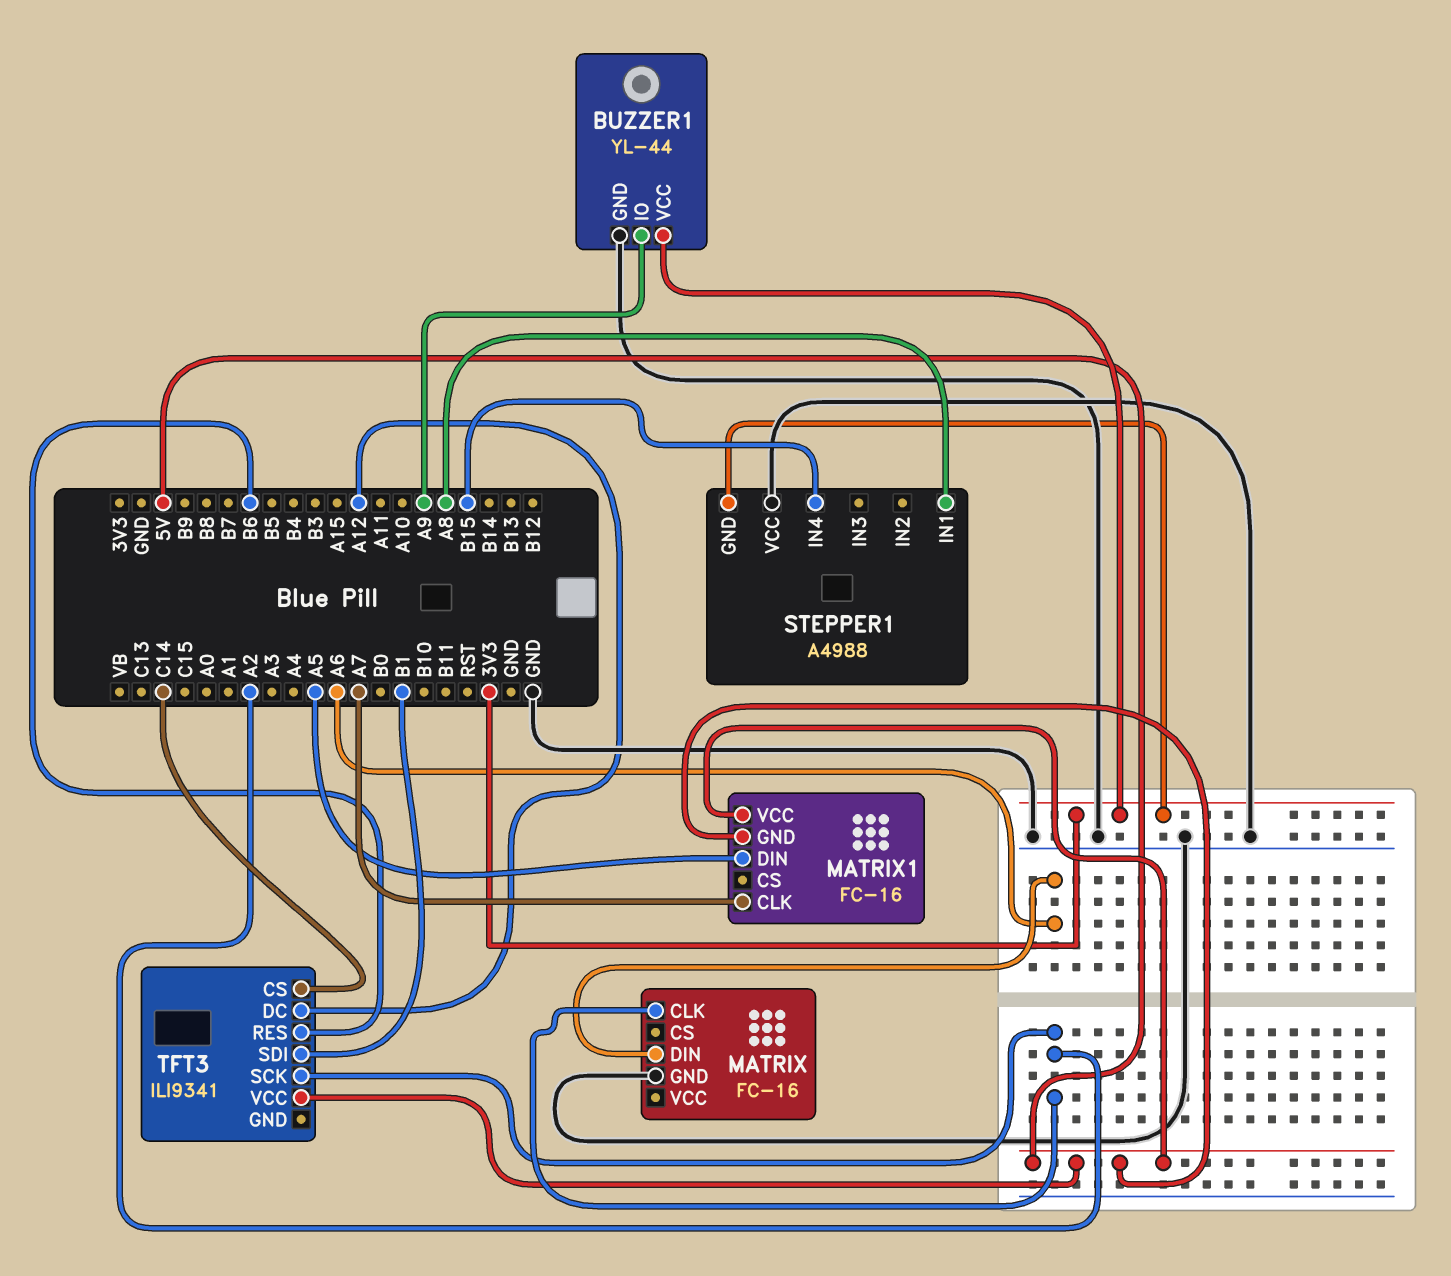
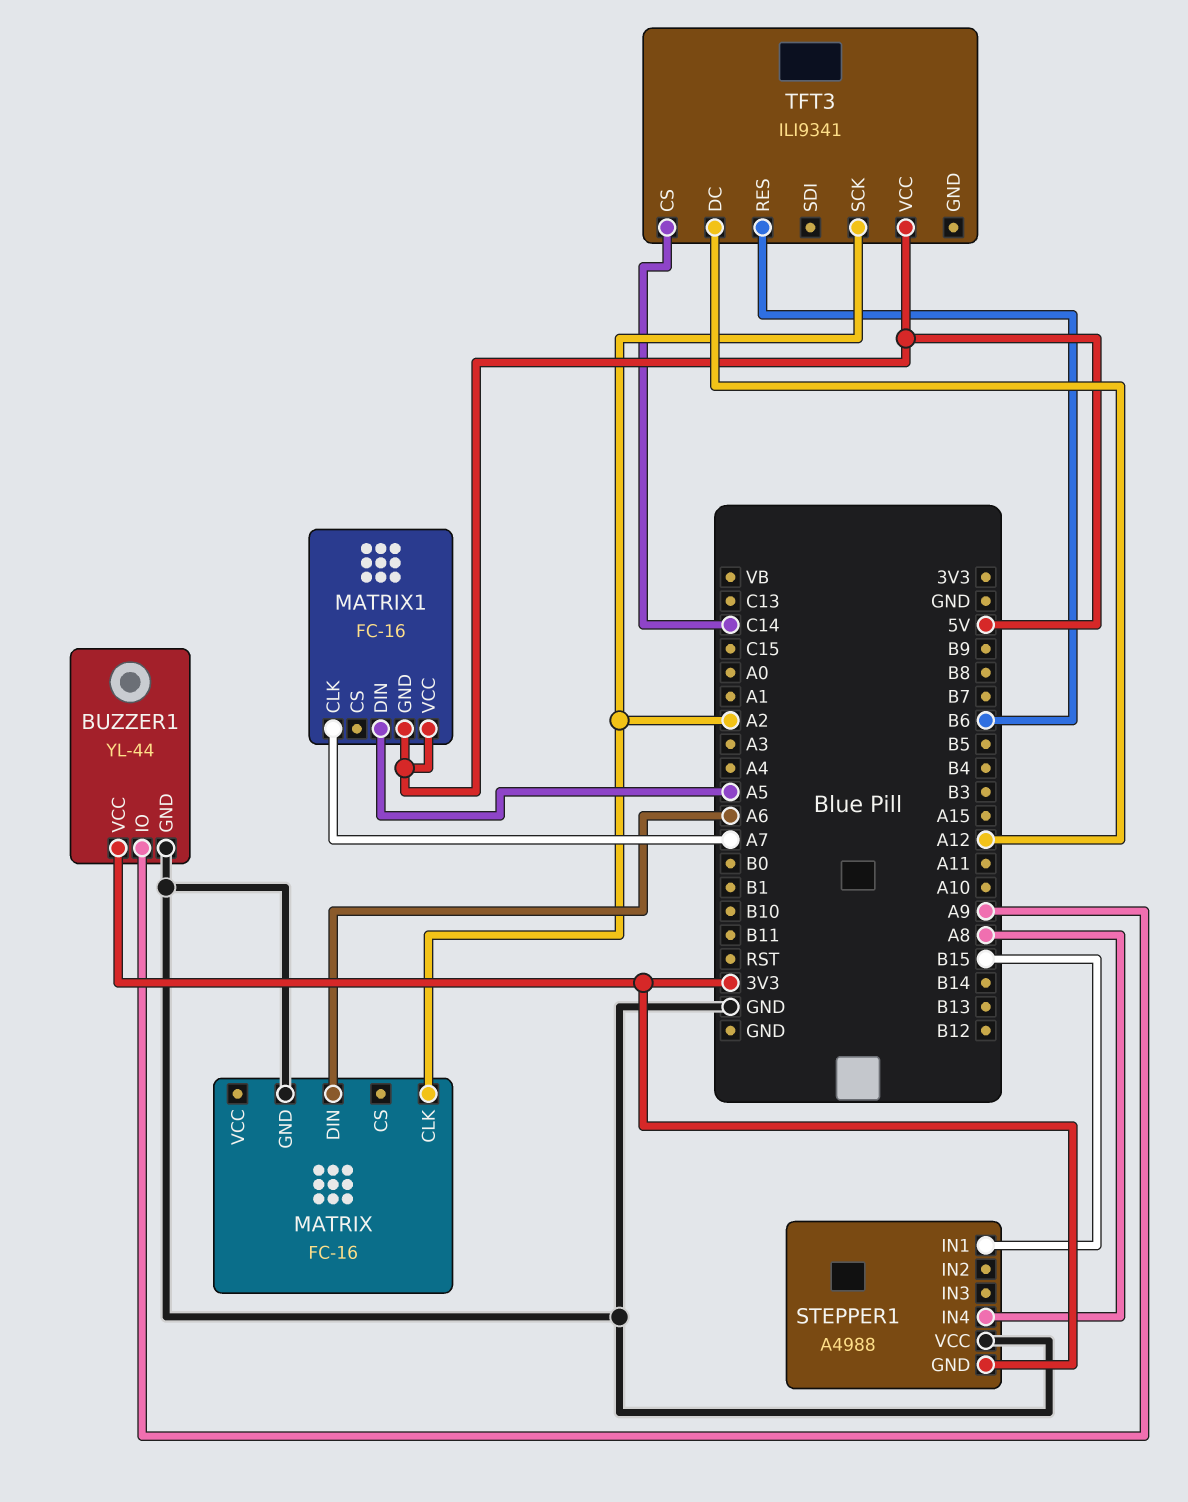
STEPPER1 pin IN1: A8 -> B15
STEPPER1 pin IN4: B15 -> A8
TFT3 pin SDI: B1 -> none

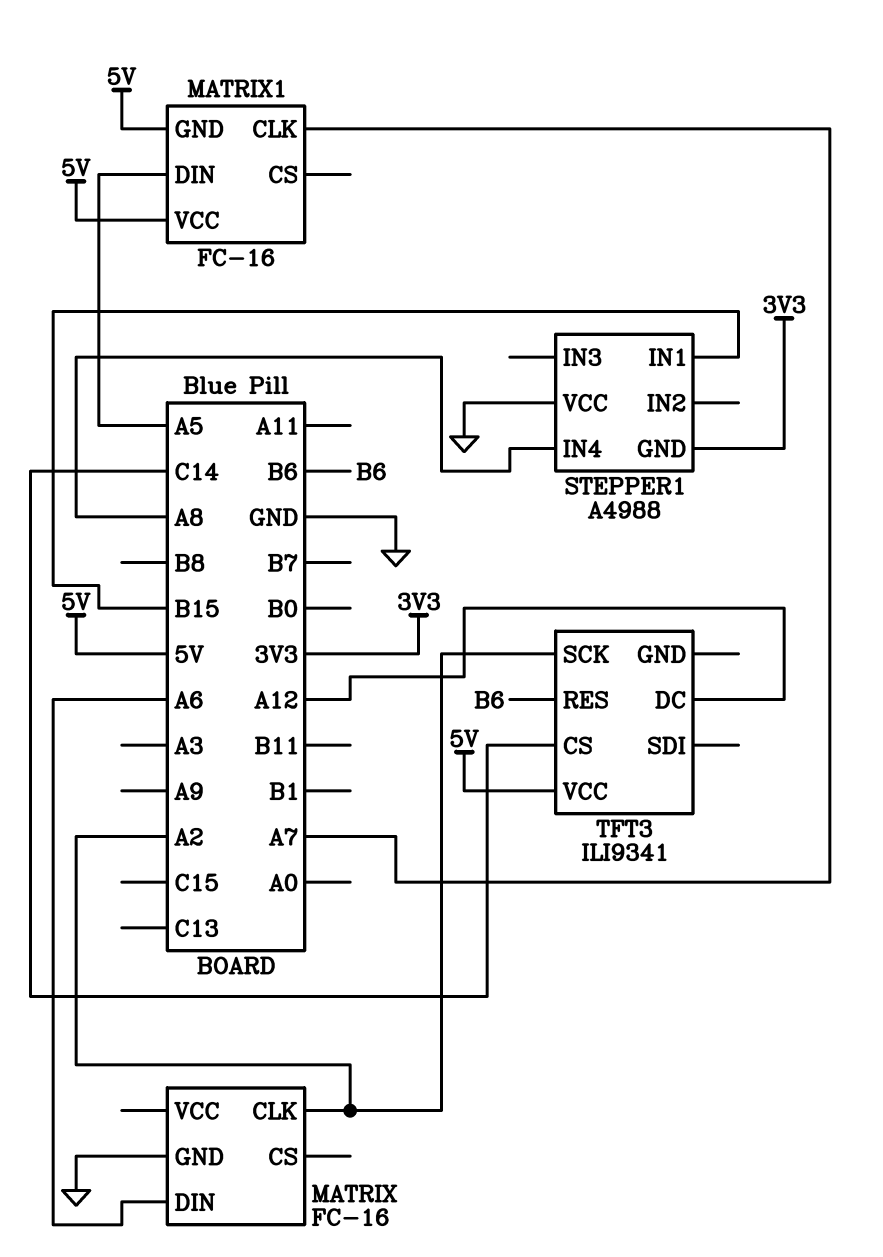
BUZZER1: YL-44 -> none
BUZZER1 pin GND: GND -> none
BUZZER1 pin IO: A9 -> none
BUZZER1 pin VCC: 3V3 -> none

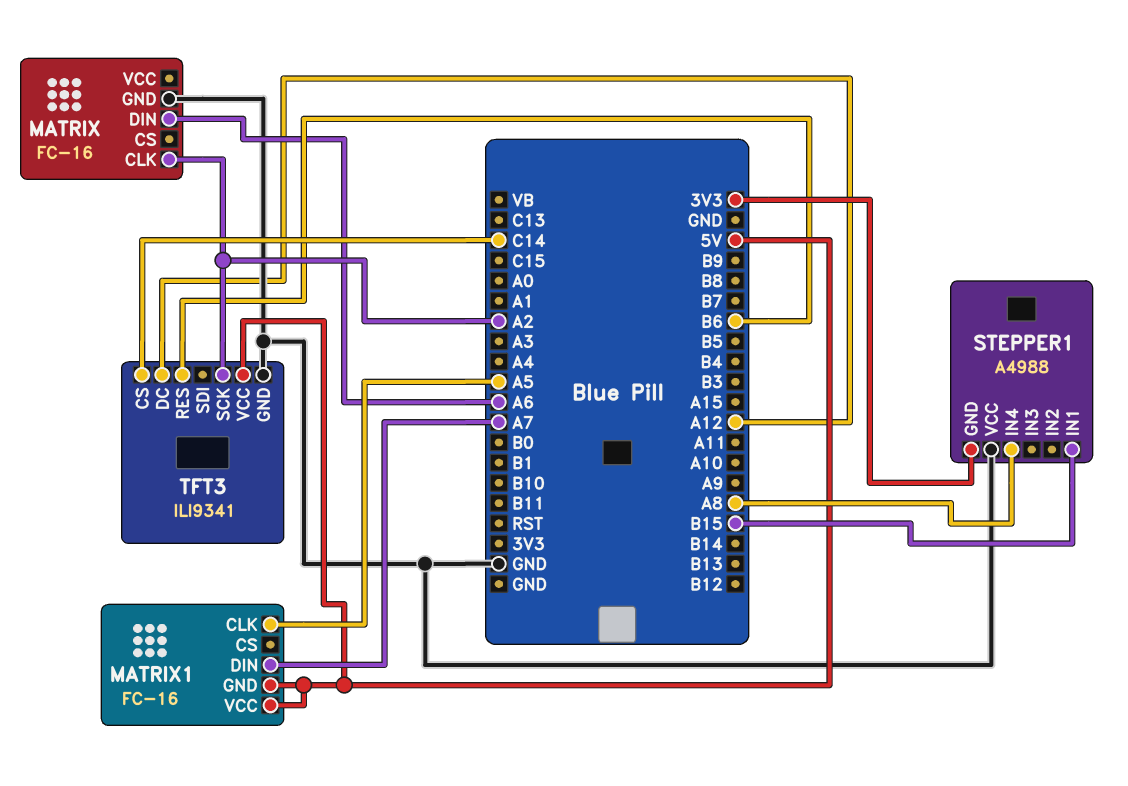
MATRIX1 pin CLK: A7 -> A5
MATRIX1 pin DIN: A5 -> A7
TFT3 pin GND: none -> GND

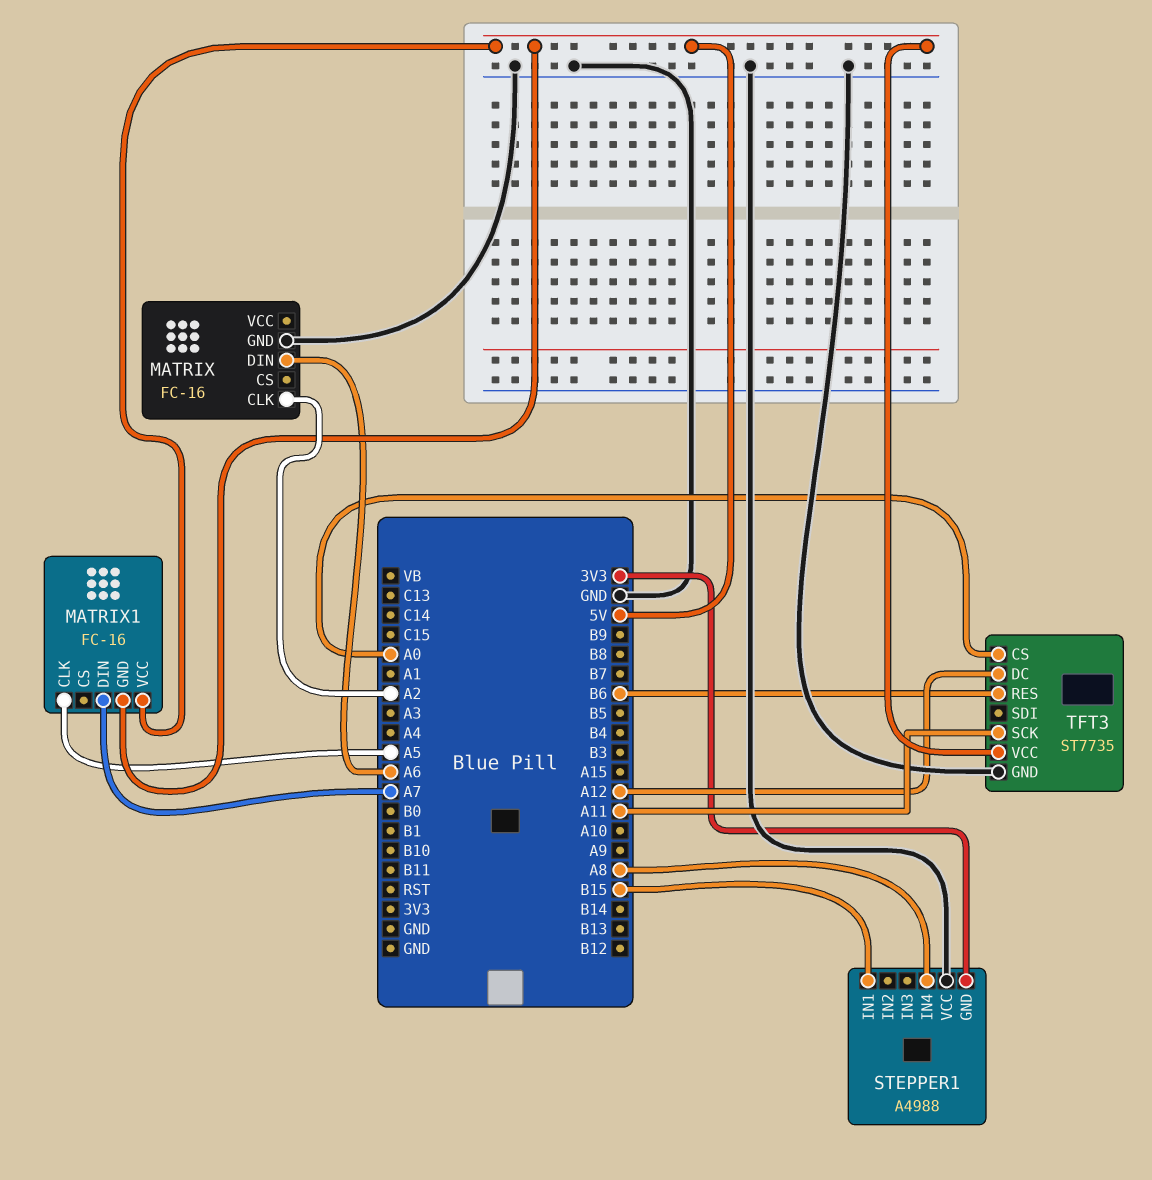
TFT3: ILI9341 -> ST7735
TFT3 pin CS: C14 -> A0
TFT3 pin SCK: A2 -> A11

